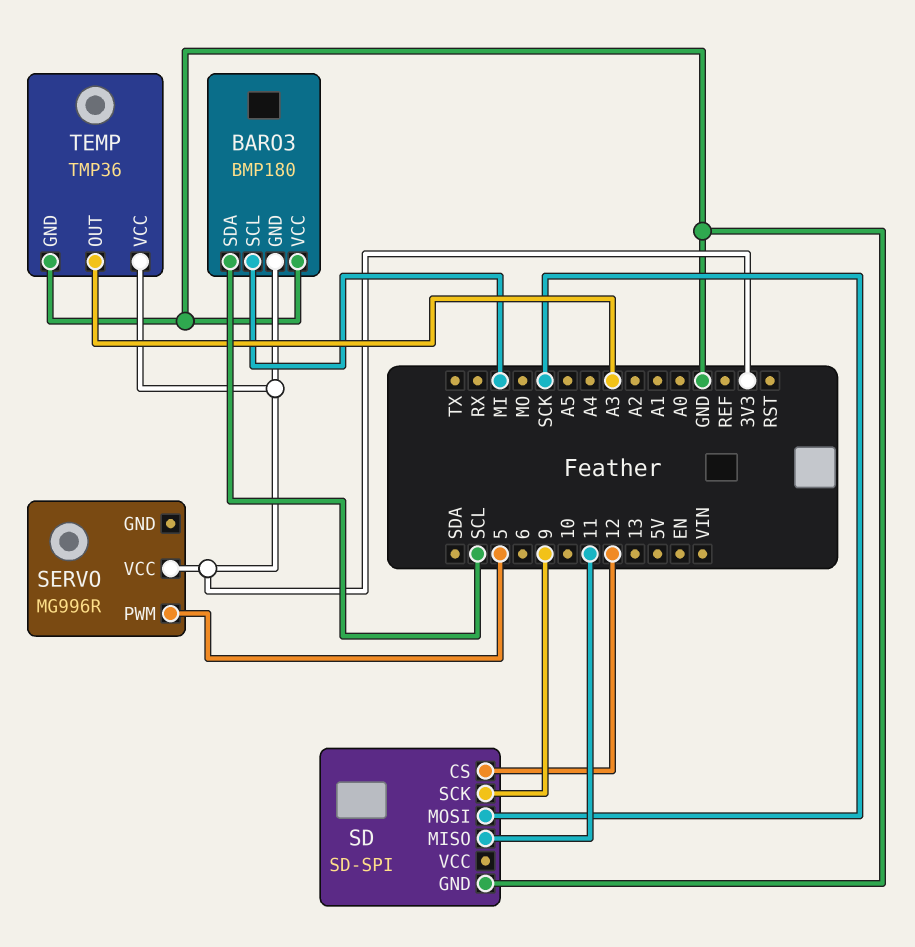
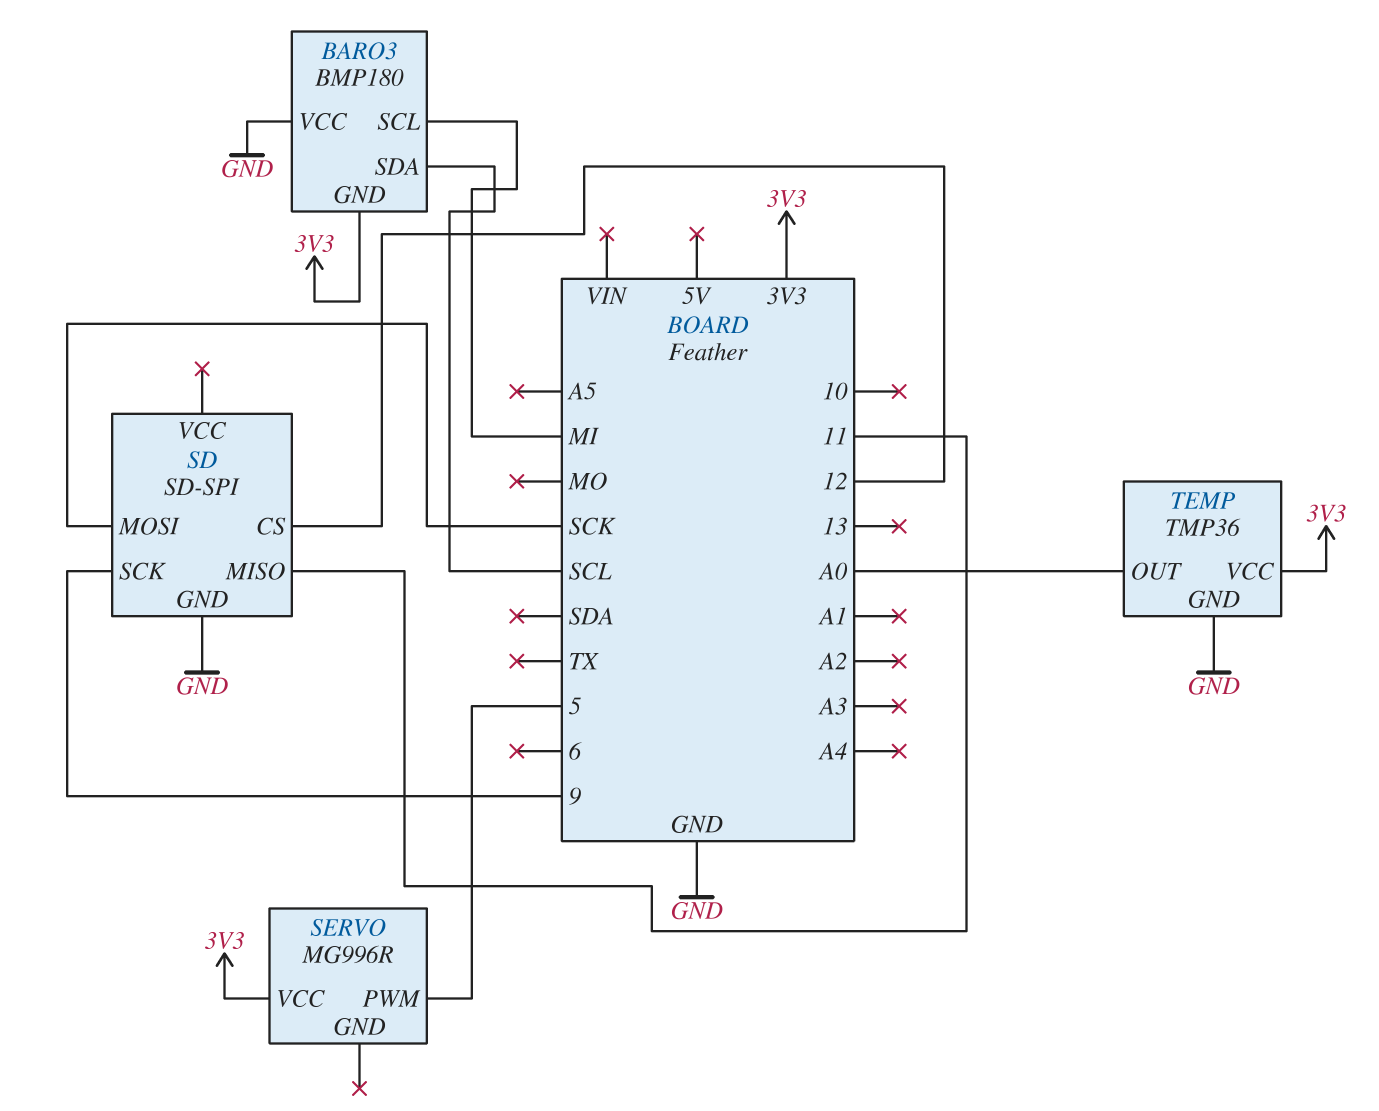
TEMP pin OUT: A3 -> A0

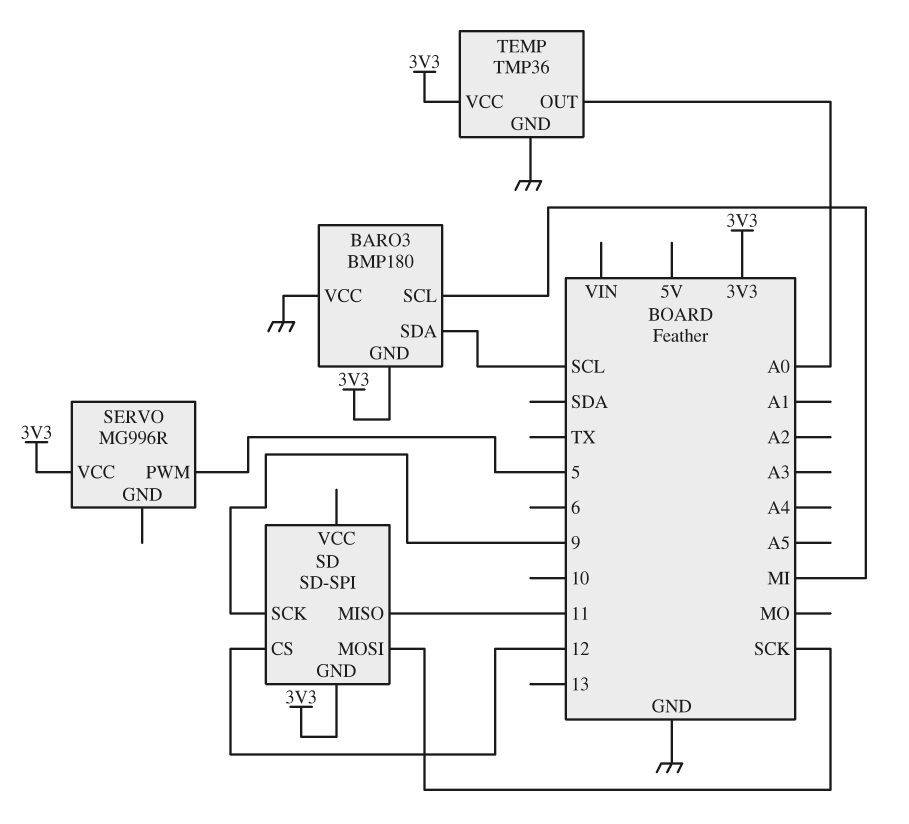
SD pin GND: GND -> 3V3

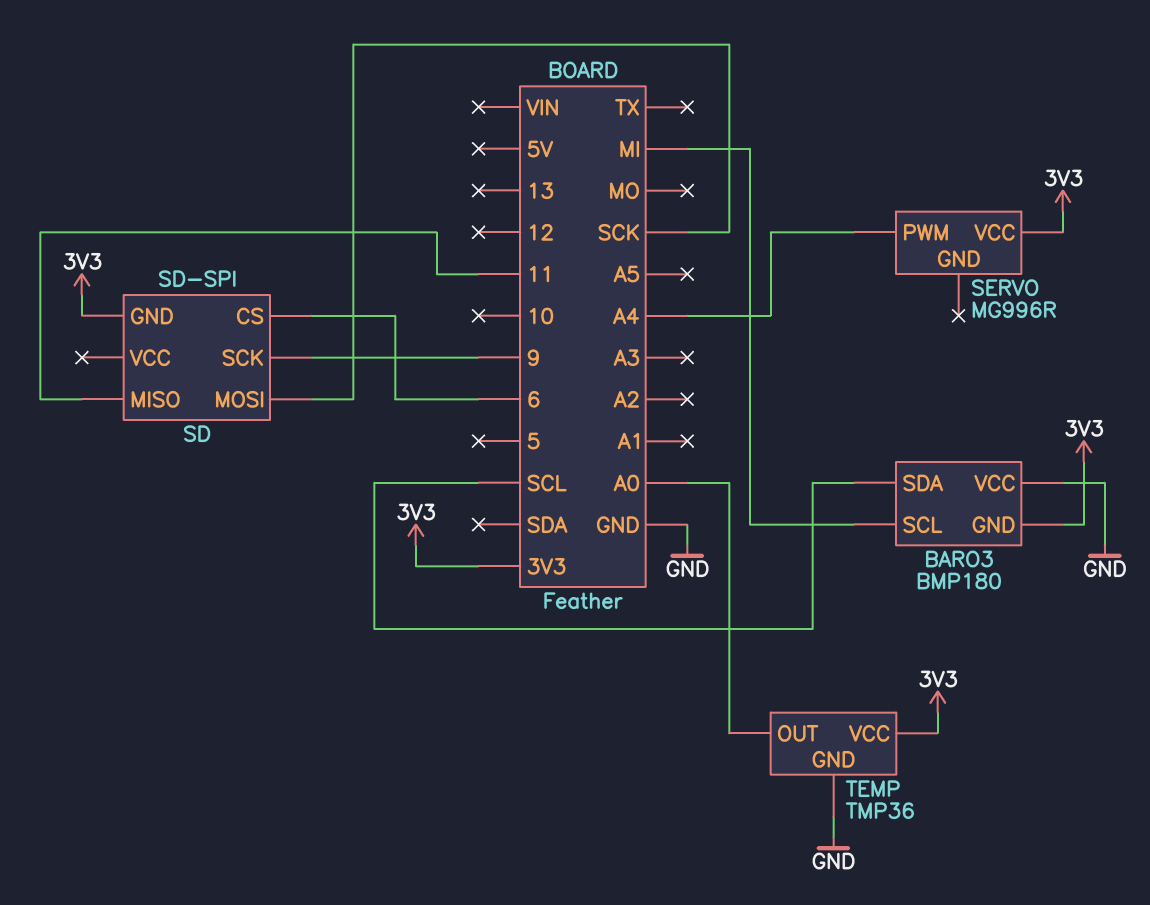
SD pin CS: 12 -> 6
SERVO pin PWM: 5 -> A4

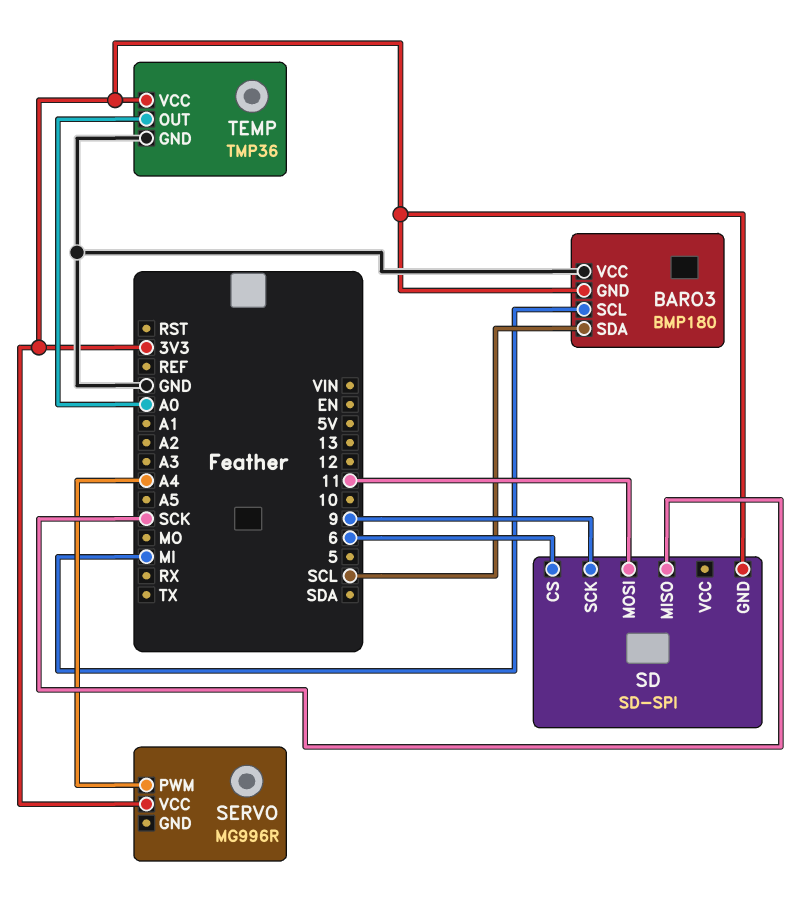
SD pin MISO: 11 -> SCK
SD pin MOSI: SCK -> 11

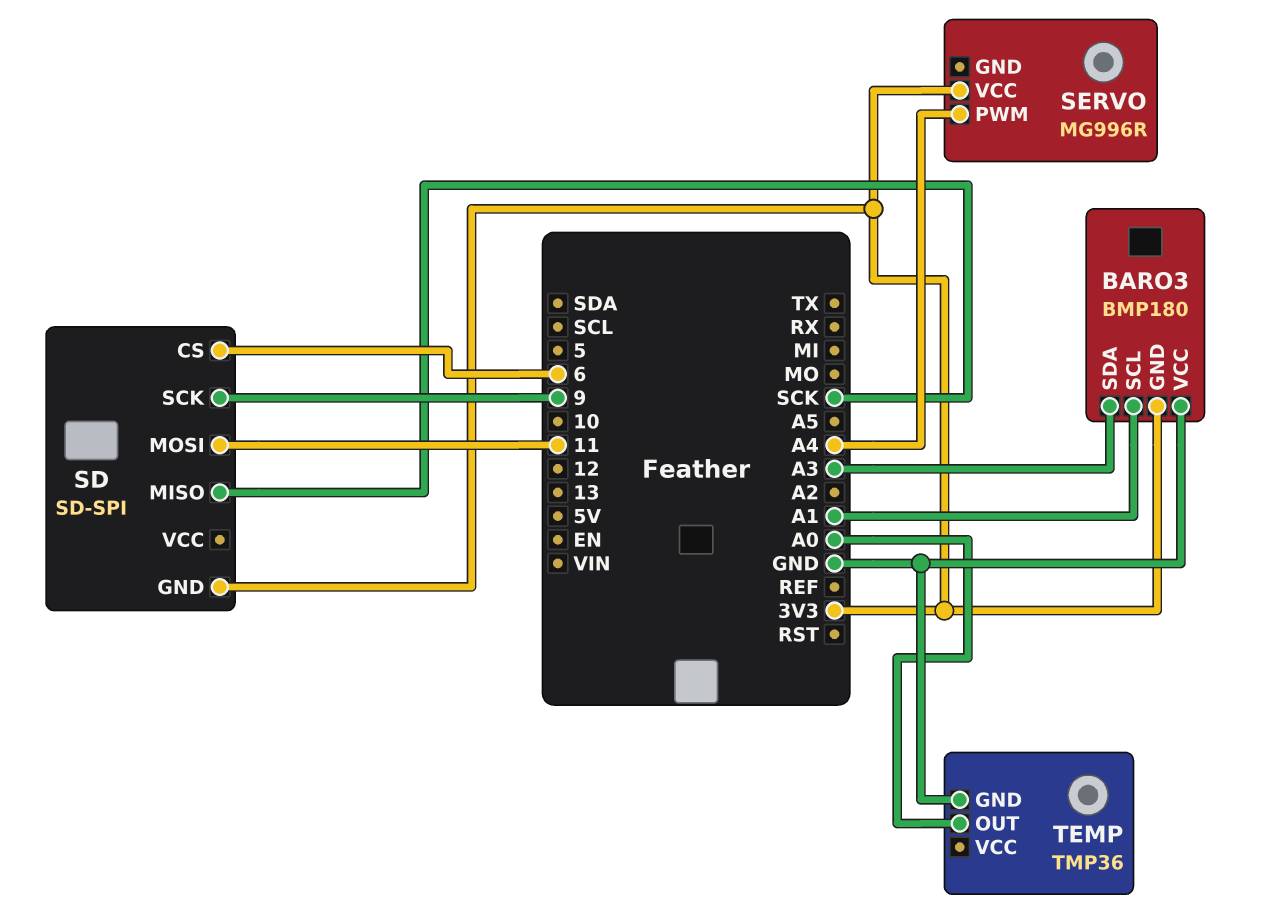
BARO3 pin SCL: MI -> A1
BARO3 pin SDA: SCL -> A3
TEMP pin VCC: 3V3 -> none

